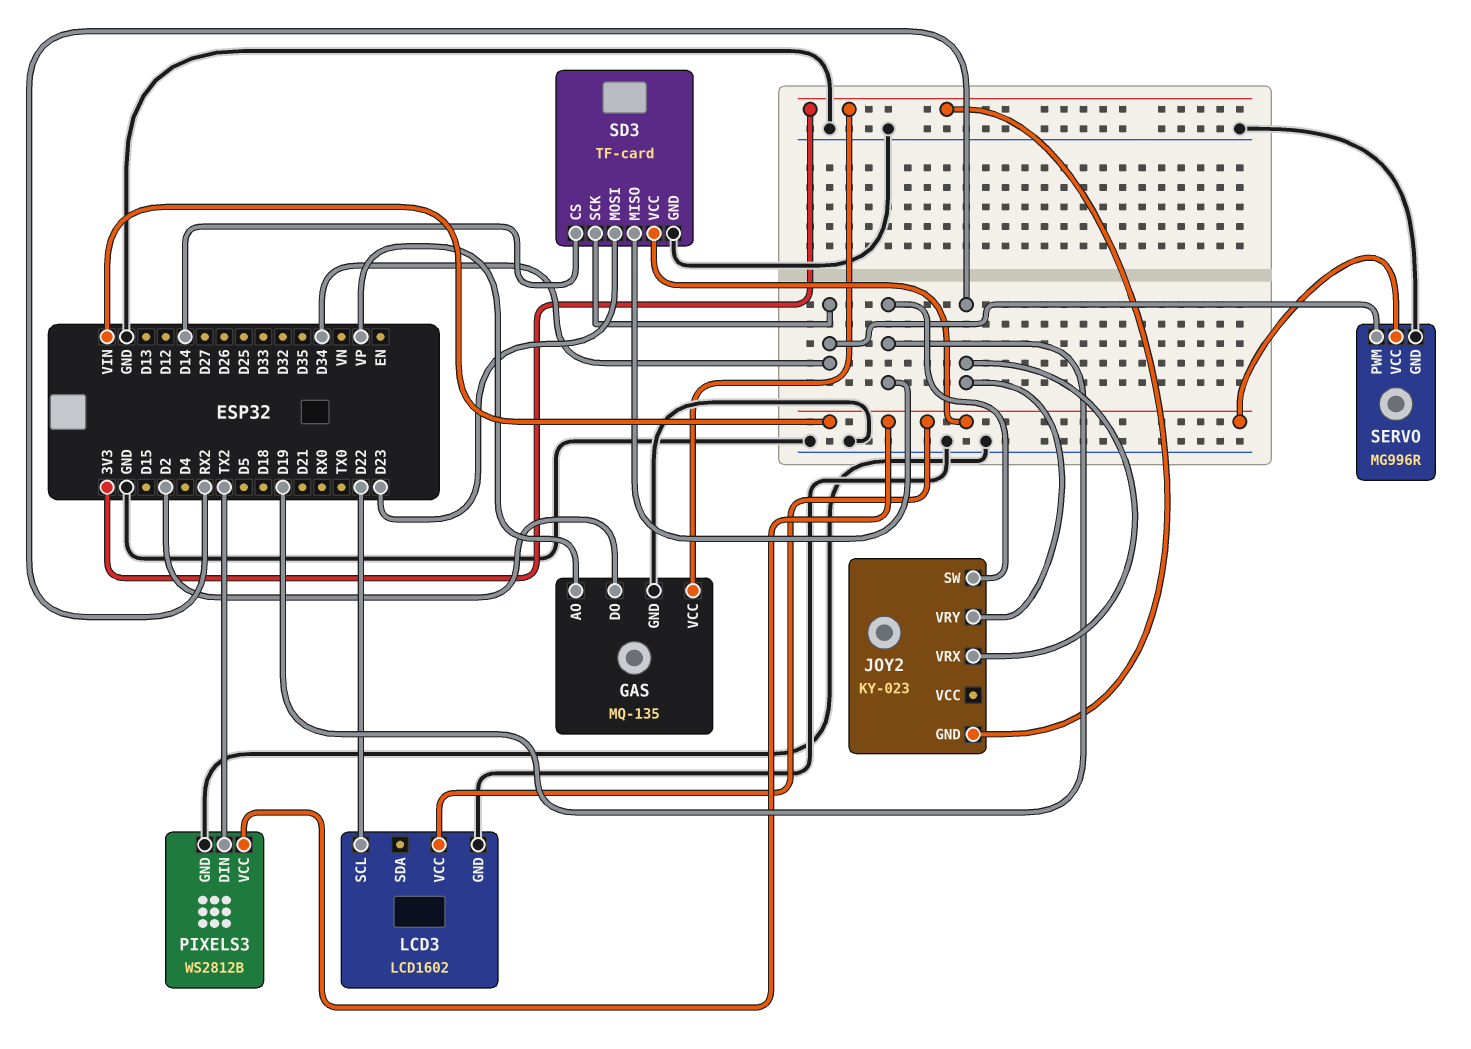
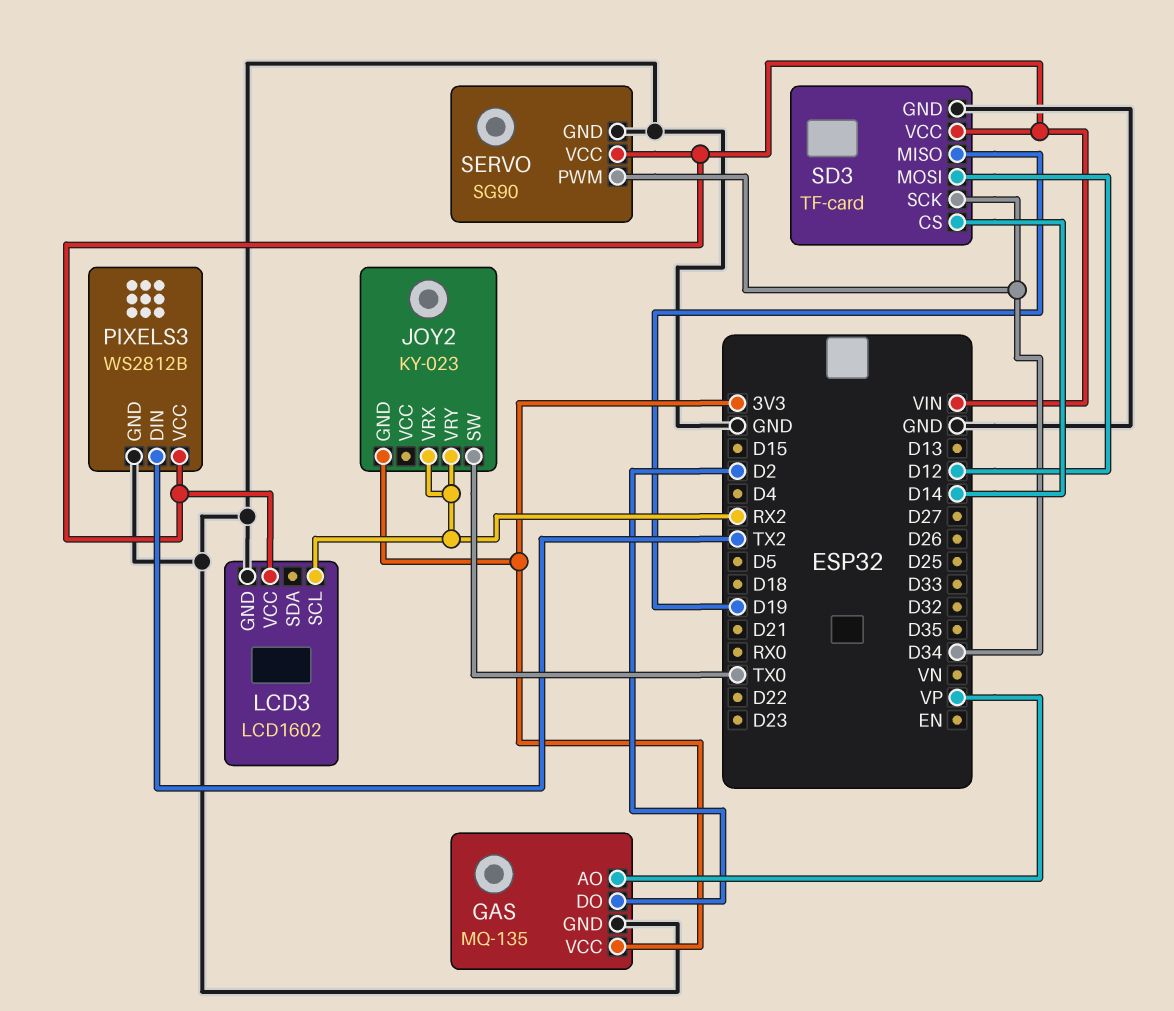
JOY2 pin SW: D19 -> TX0
LCD3 pin SCL: D22 -> RX2
SD3 pin MOSI: D23 -> D12
SERVO: MG996R -> SG90

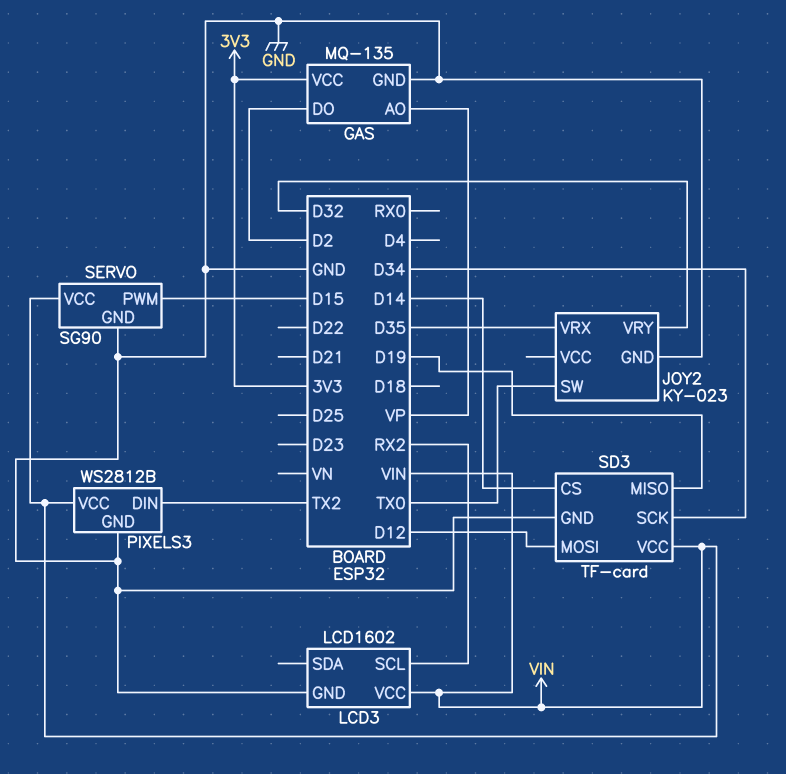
JOY2 pin GND: 3V3 -> GND
JOY2 pin VRX: RX2 -> D35
JOY2 pin VRY: RX2 -> D32
SERVO pin PWM: D34 -> D15

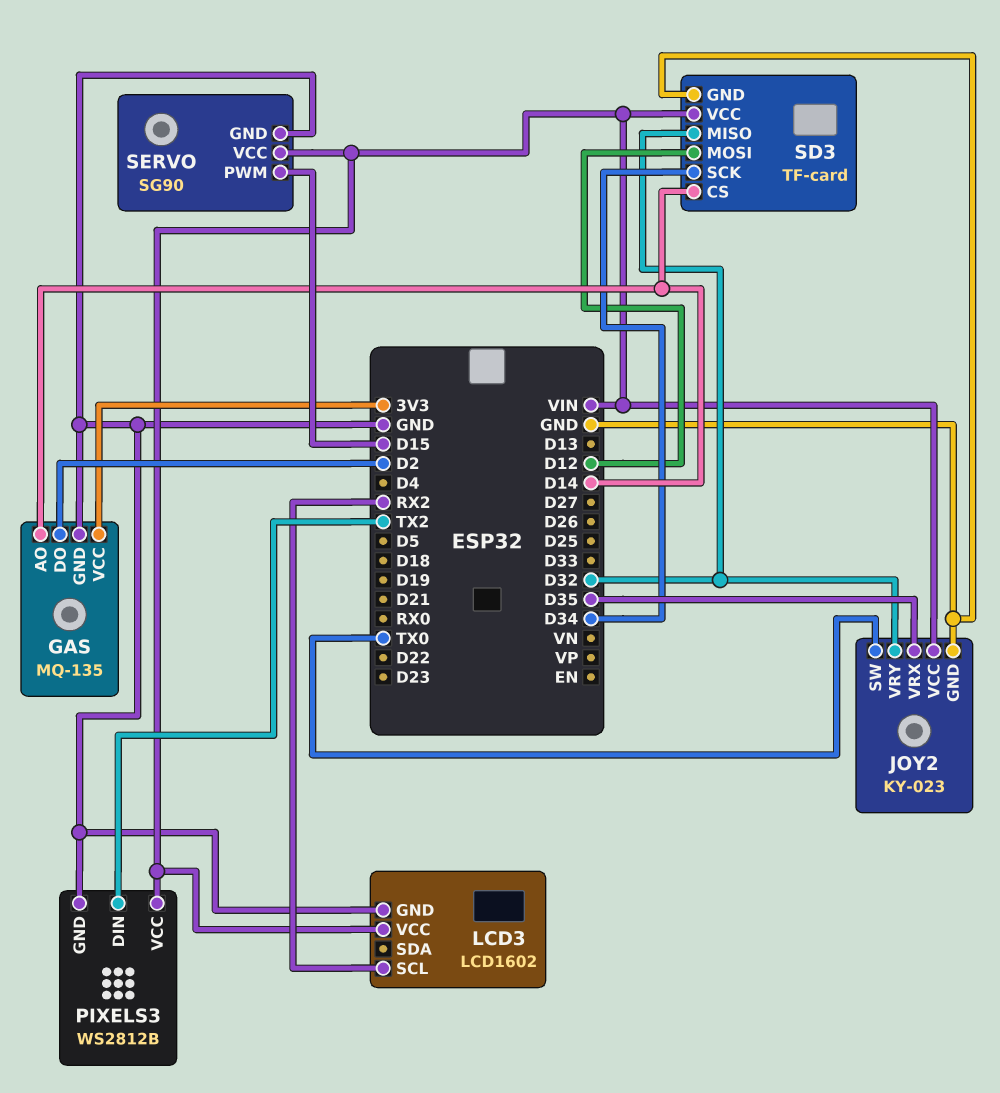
GAS pin AO: VP -> D14
JOY2 pin VCC: none -> VIN
SD3 pin MISO: D19 -> D32

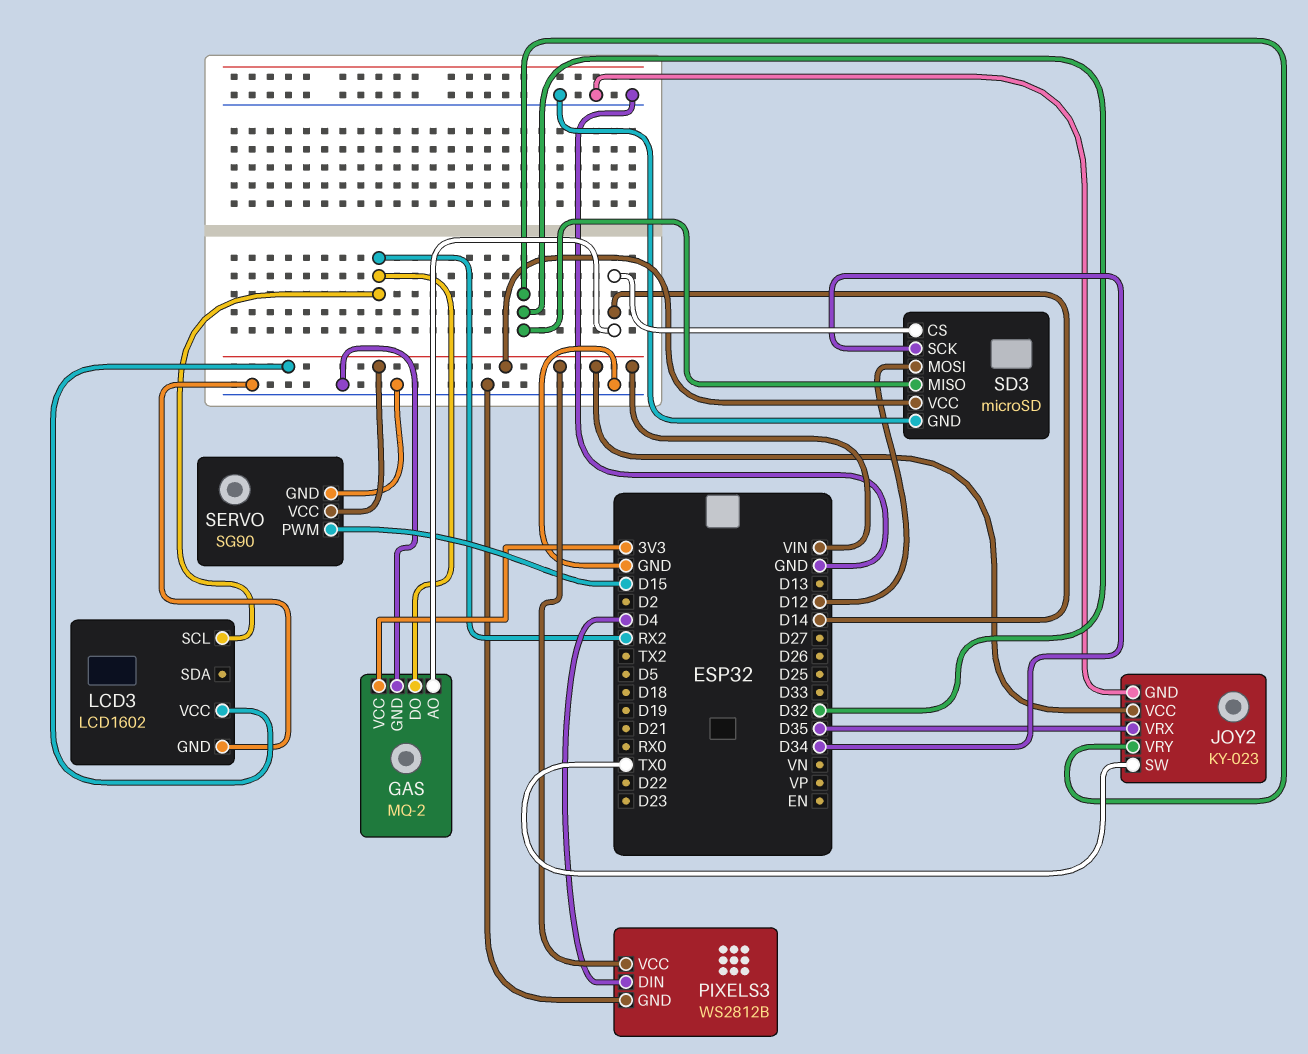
GAS: MQ-135 -> MQ-2
GAS pin DO: D2 -> RX2
PIXELS3 pin DIN: TX2 -> D4
SD3: TF-card -> microSD

